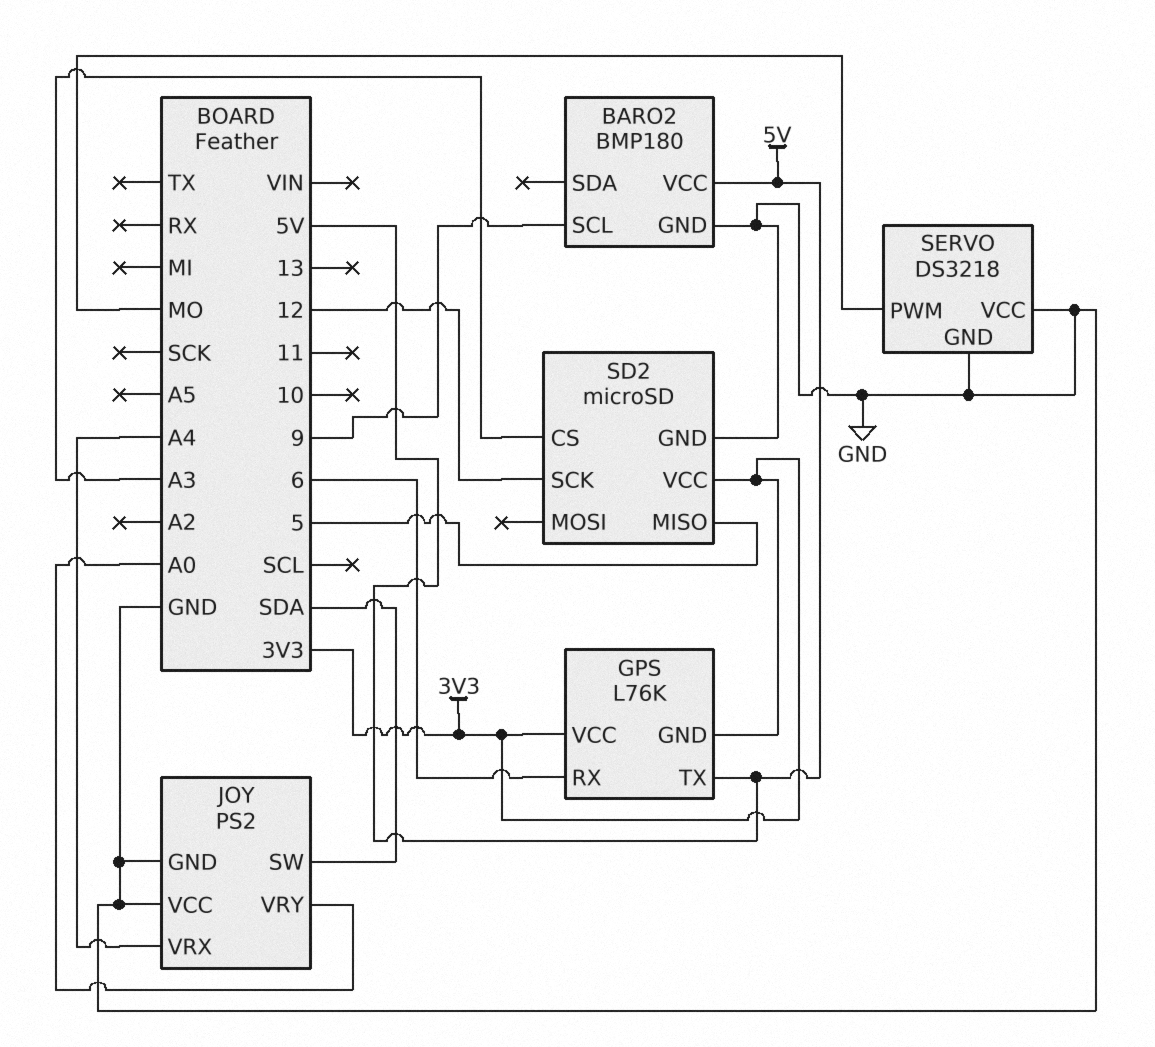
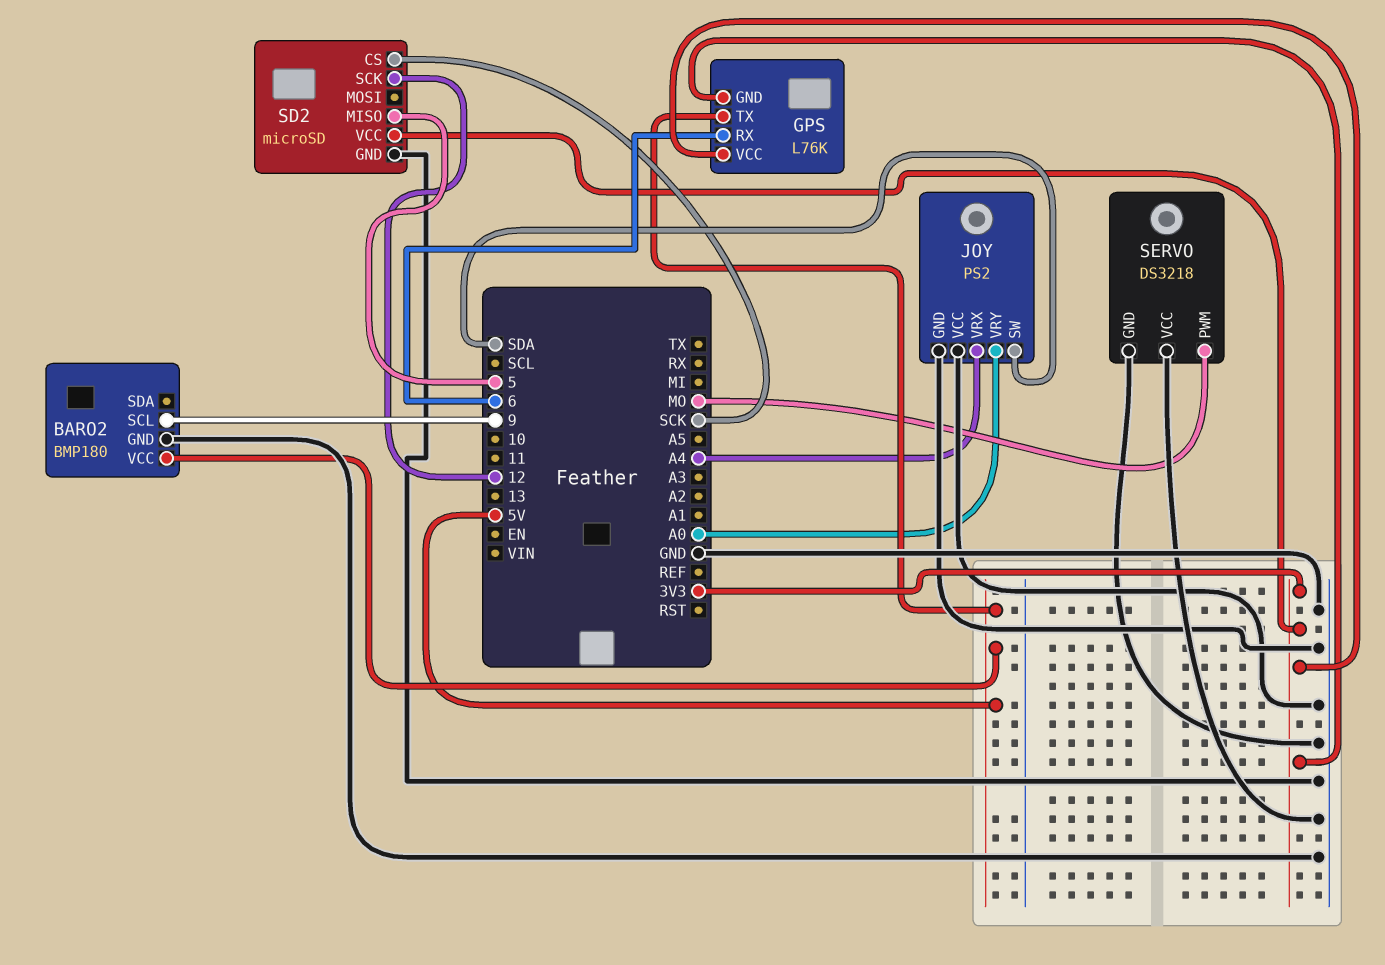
SD2 pin CS: A3 -> SCK

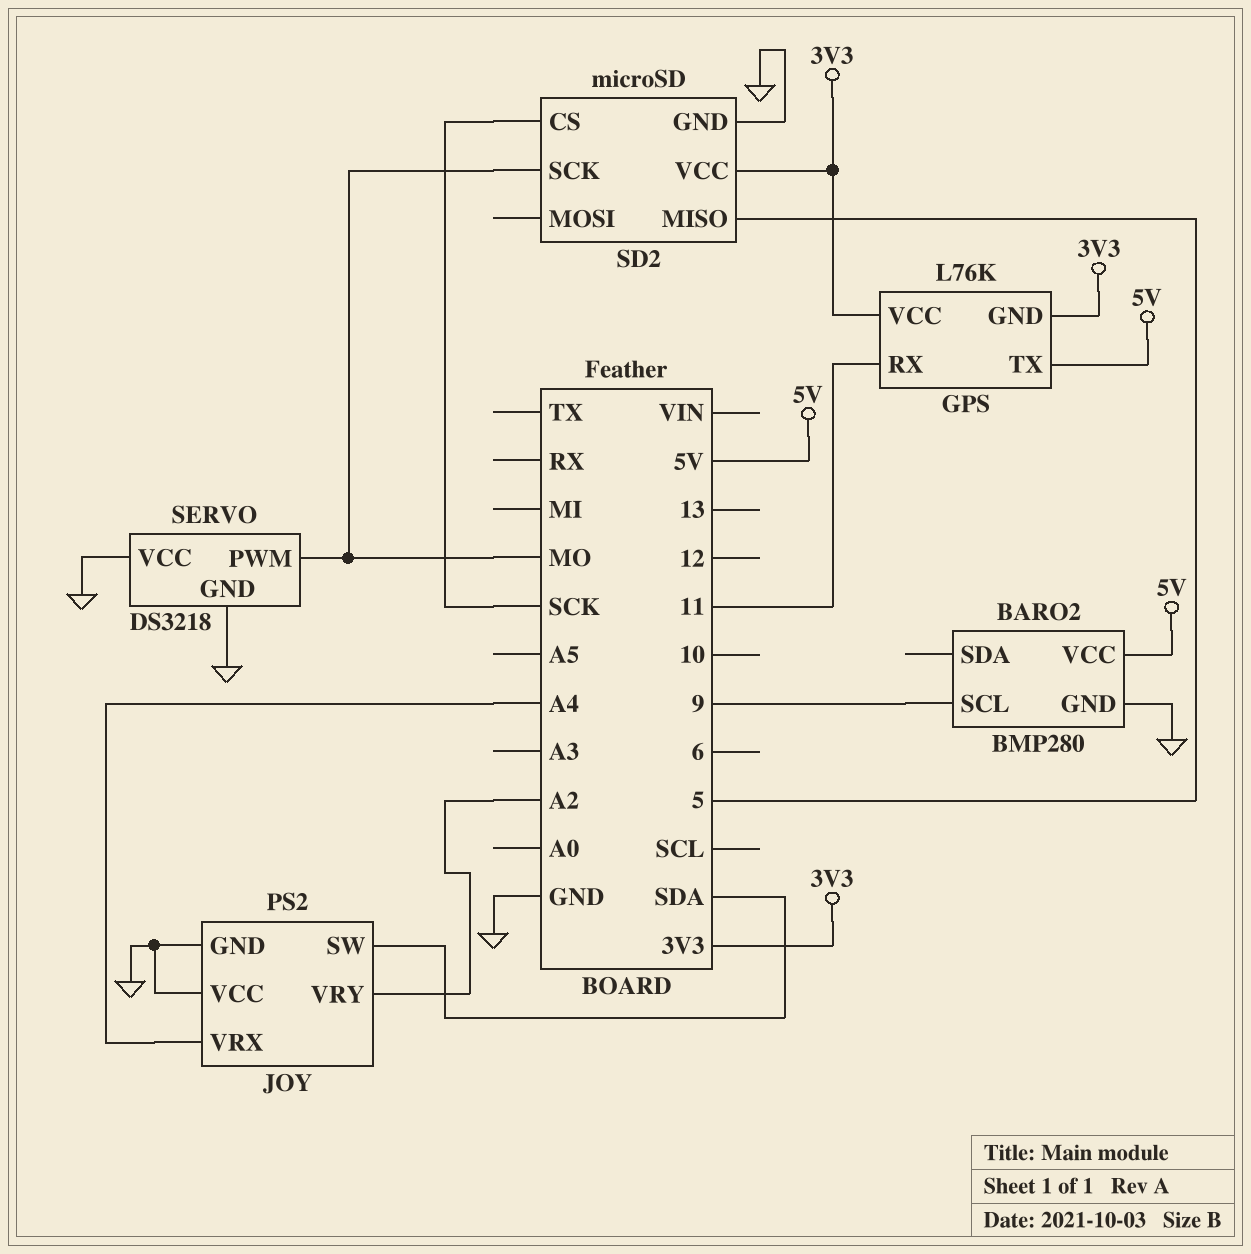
BARO2: BMP180 -> BMP280
GPS pin RX: 6 -> 11
JOY pin VRY: A0 -> A2
SD2 pin SCK: 12 -> MO

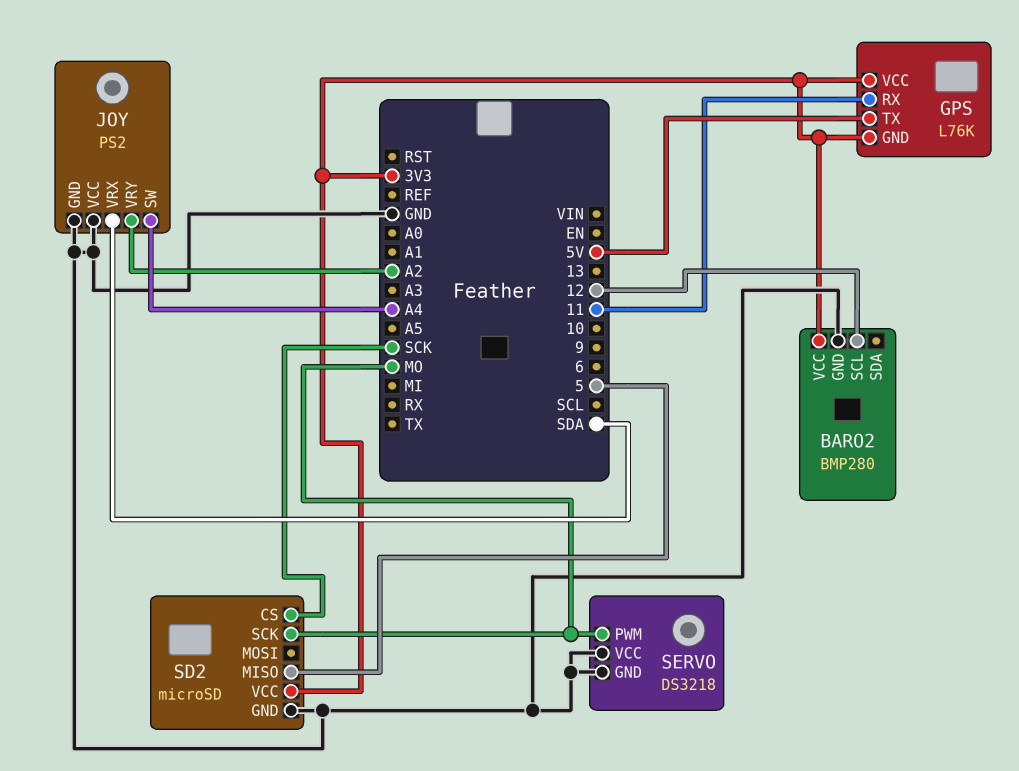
BARO2 pin SCL: 9 -> 12
BARO2 pin VCC: 5V -> 3V3
JOY pin SW: SDA -> A4
JOY pin VRX: A4 -> SDA

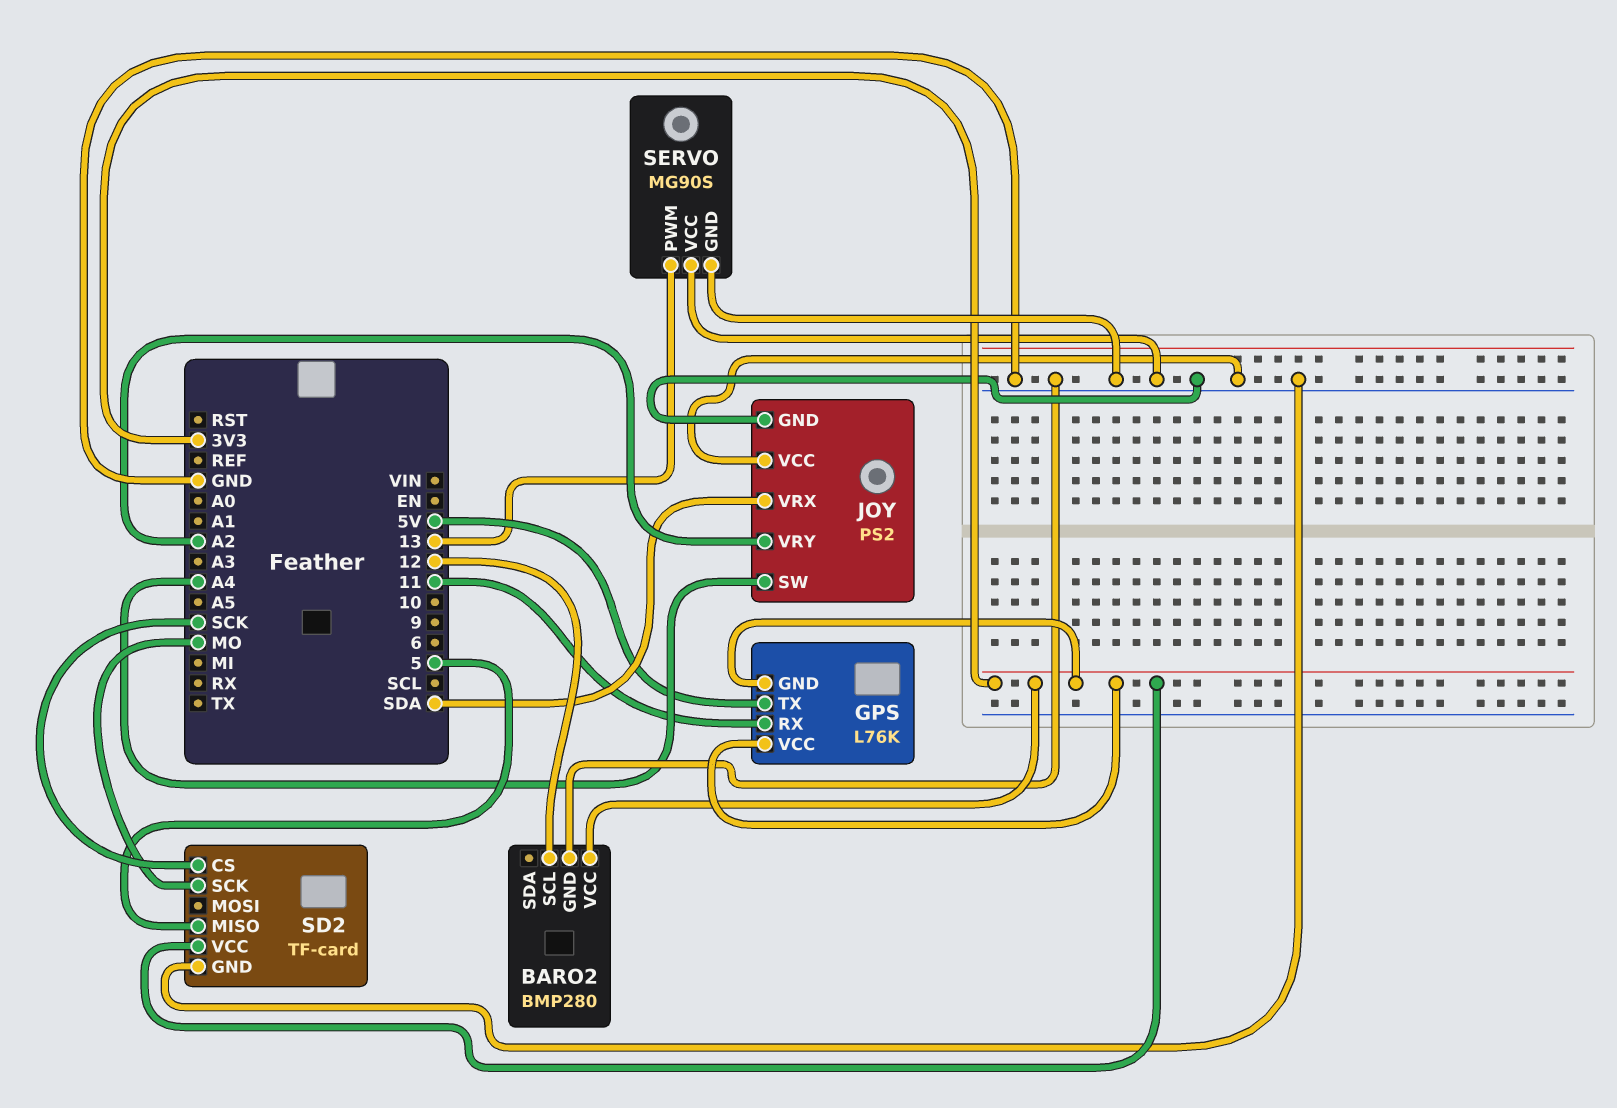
SD2: microSD -> TF-card
SERVO: DS3218 -> MG90S
SERVO pin PWM: MO -> 13

